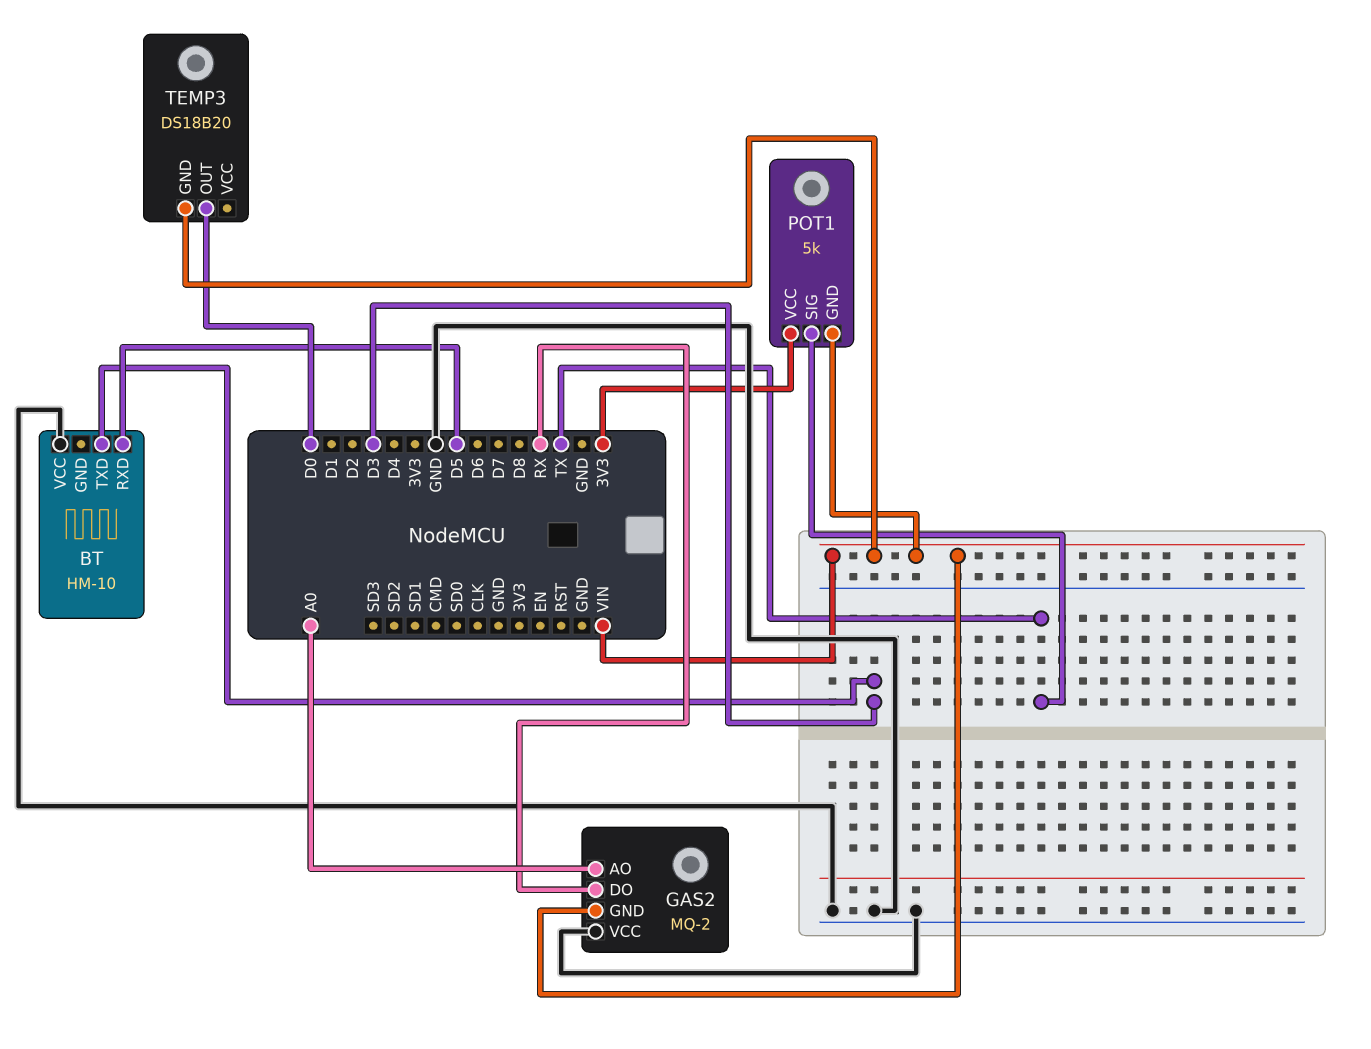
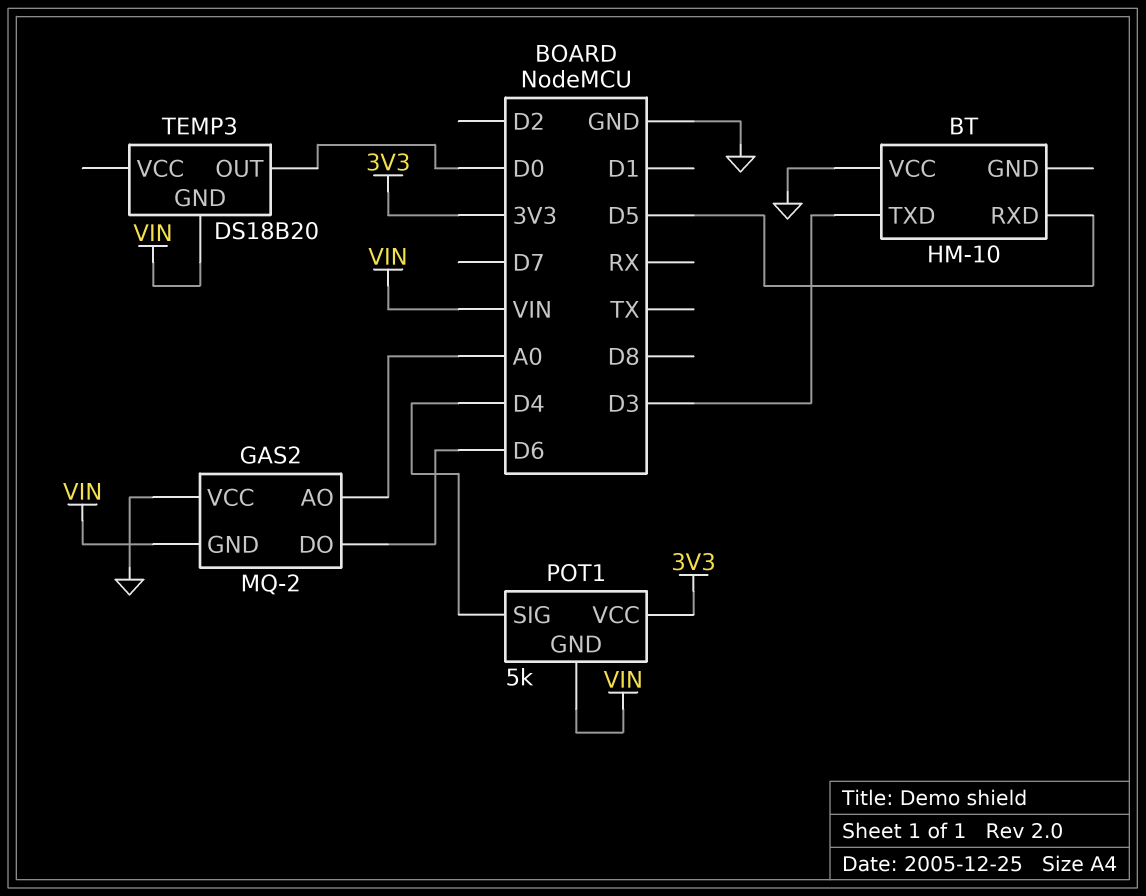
GAS2 pin DO: RX -> D6
POT1 pin SIG: TX -> D4

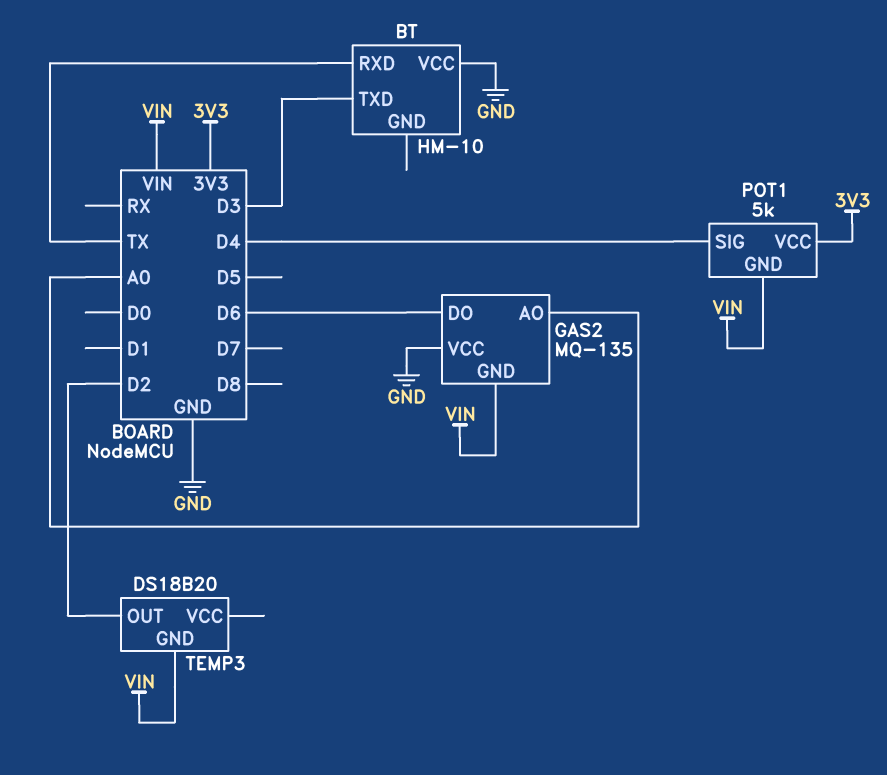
BT pin RXD: D5 -> TX
GAS2: MQ-2 -> MQ-135
TEMP3 pin OUT: D0 -> D2

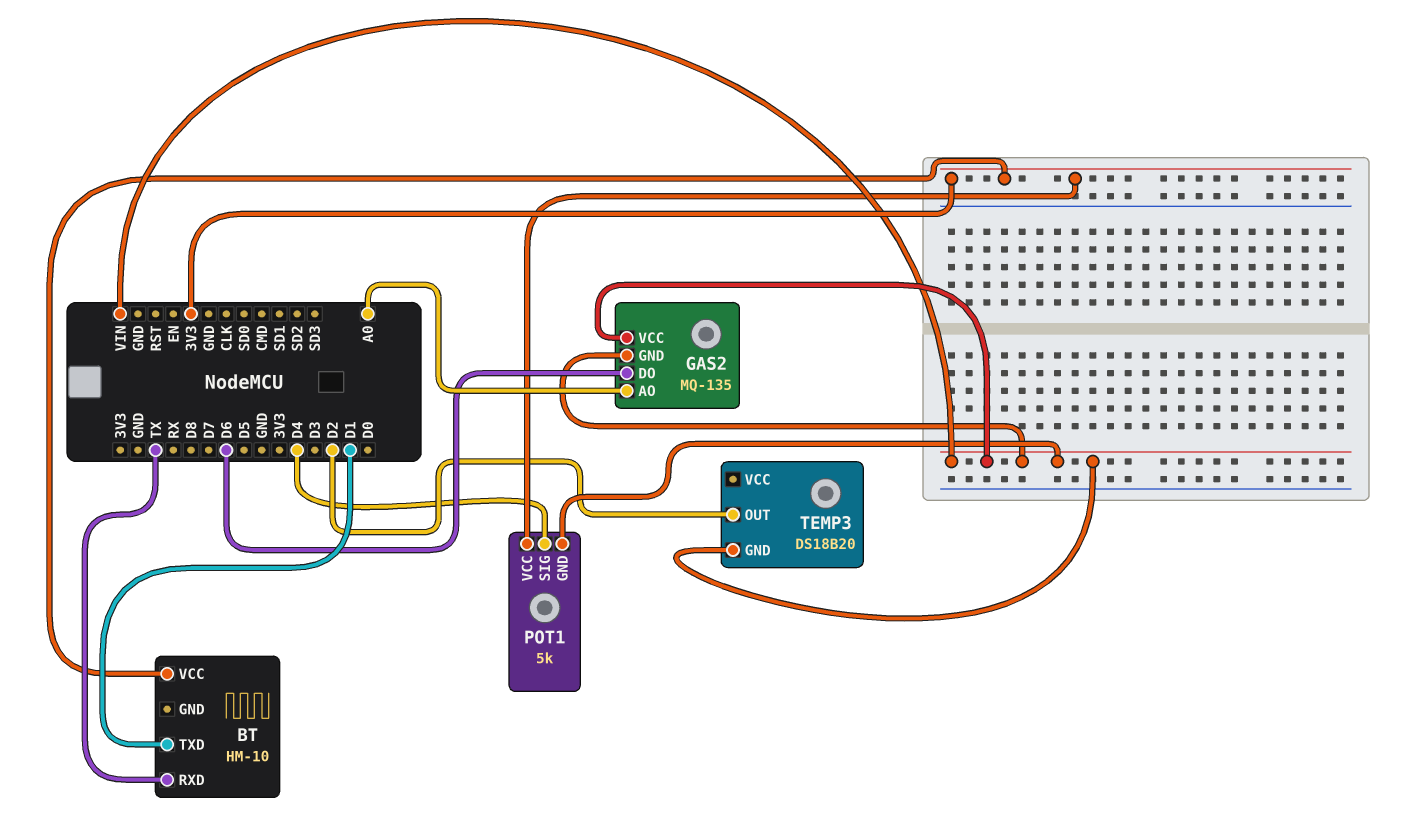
BT pin TXD: D3 -> D1
BT pin VCC: GND -> 3V3
GAS2 pin VCC: GND -> VIN

